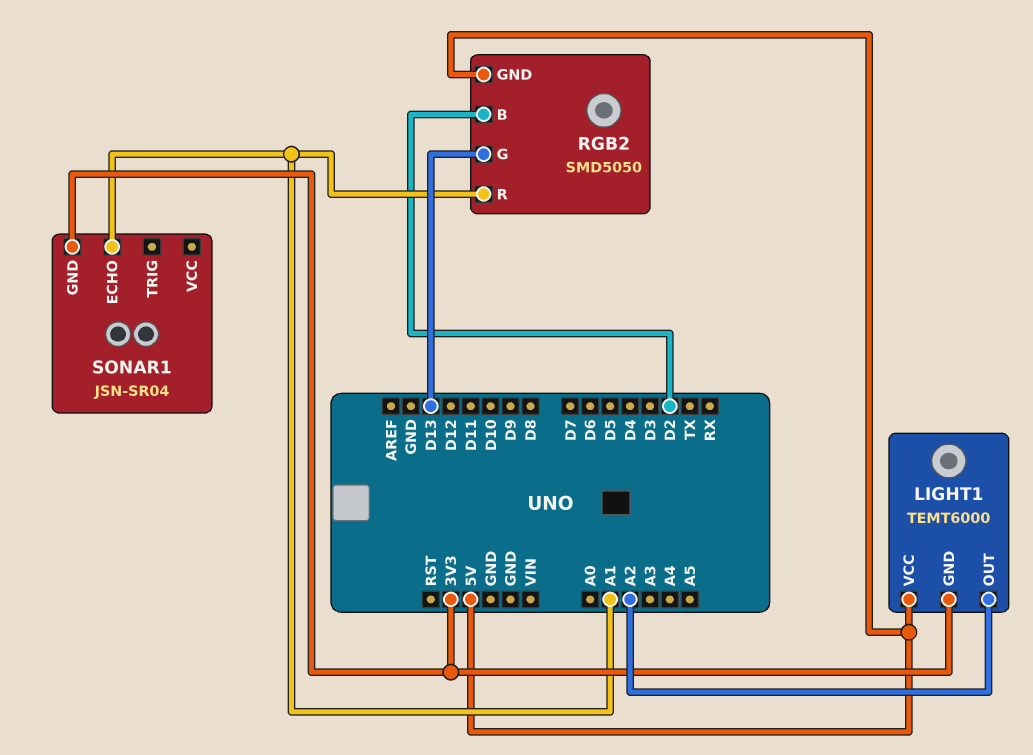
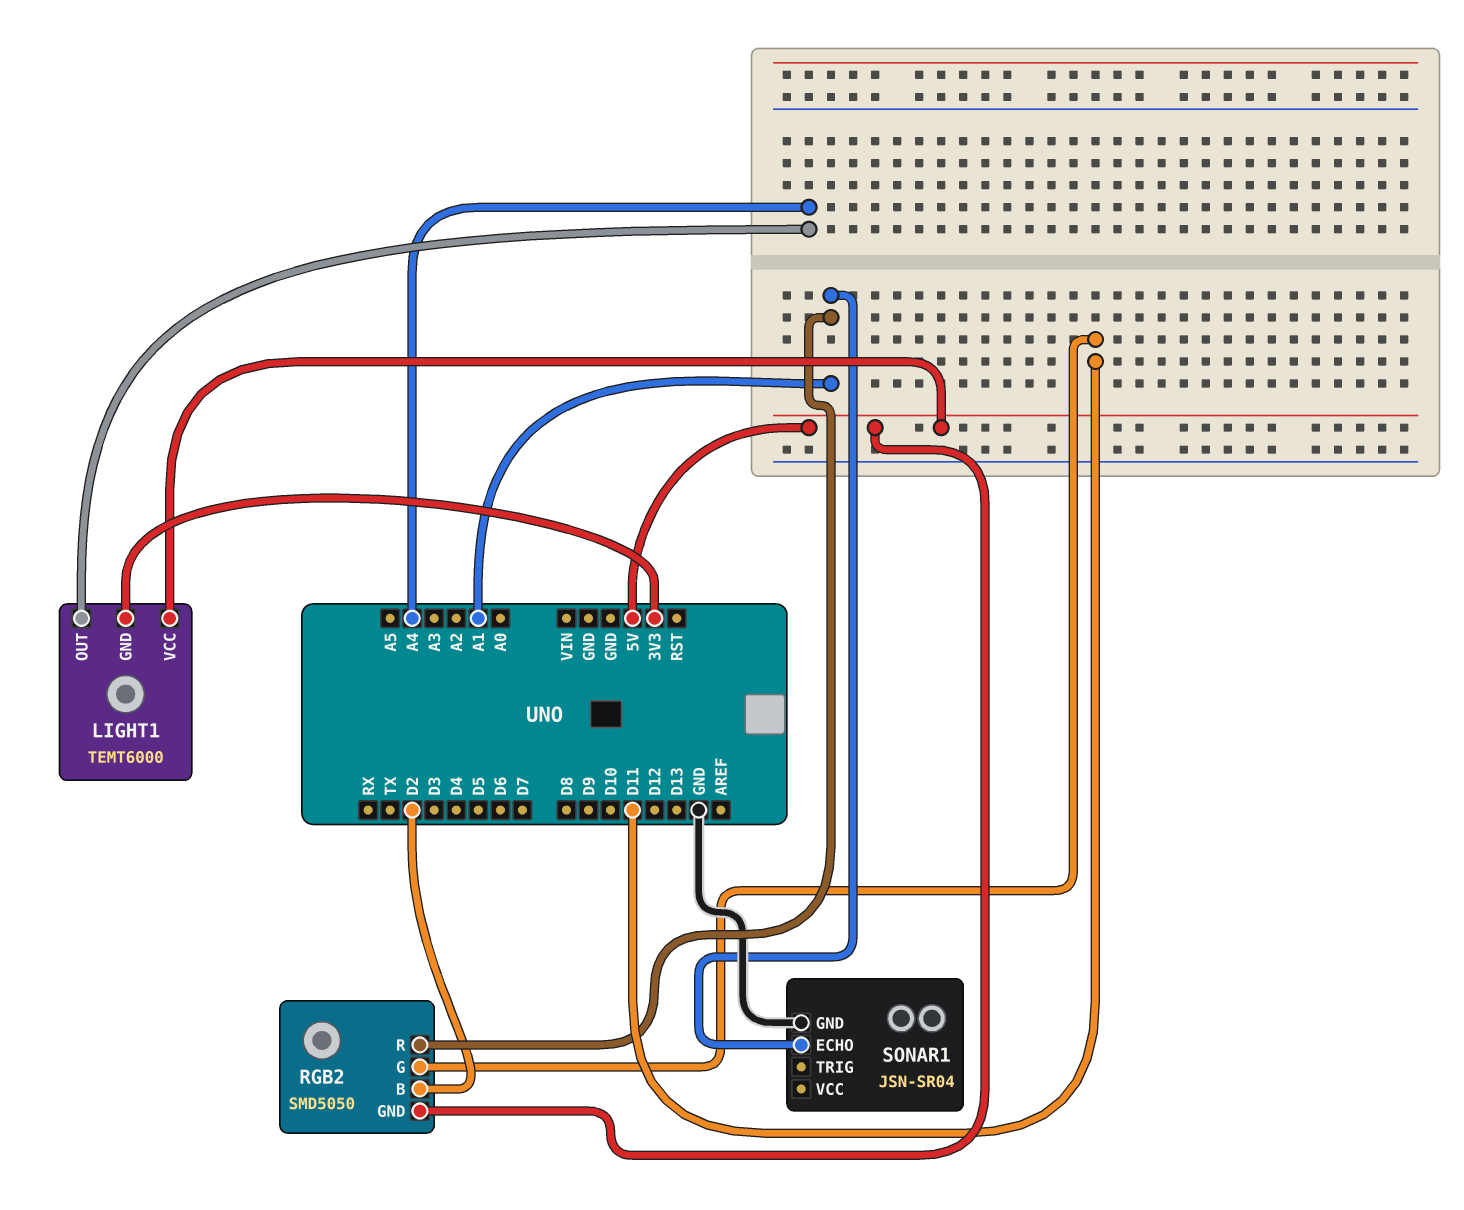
LIGHT1 pin OUT: A2 -> A4
RGB2 pin G: D13 -> D11
SONAR1 pin GND: 3V3 -> GND

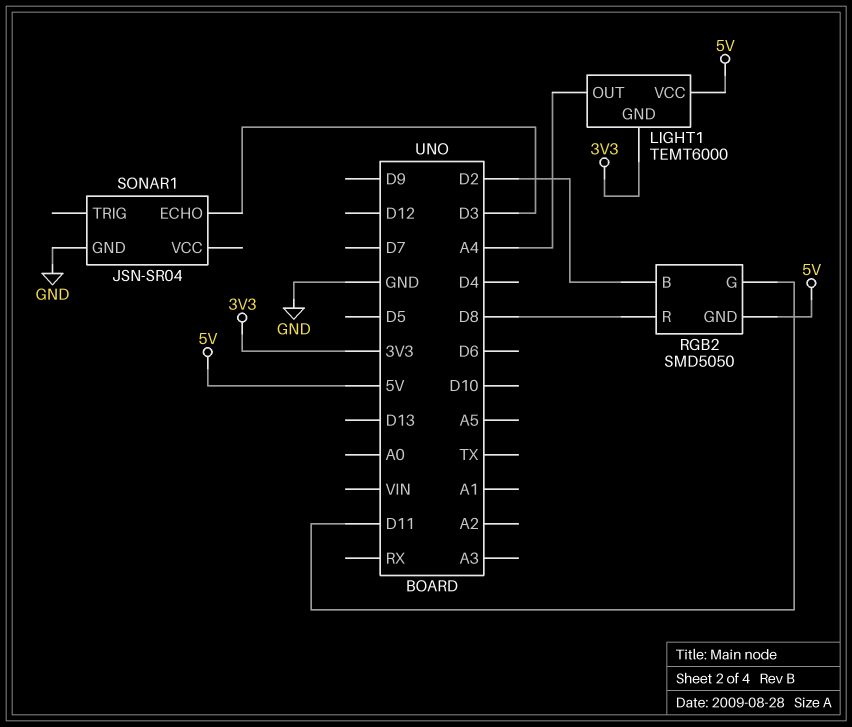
RGB2 pin R: A1 -> D8
SONAR1 pin ECHO: A1 -> D3

